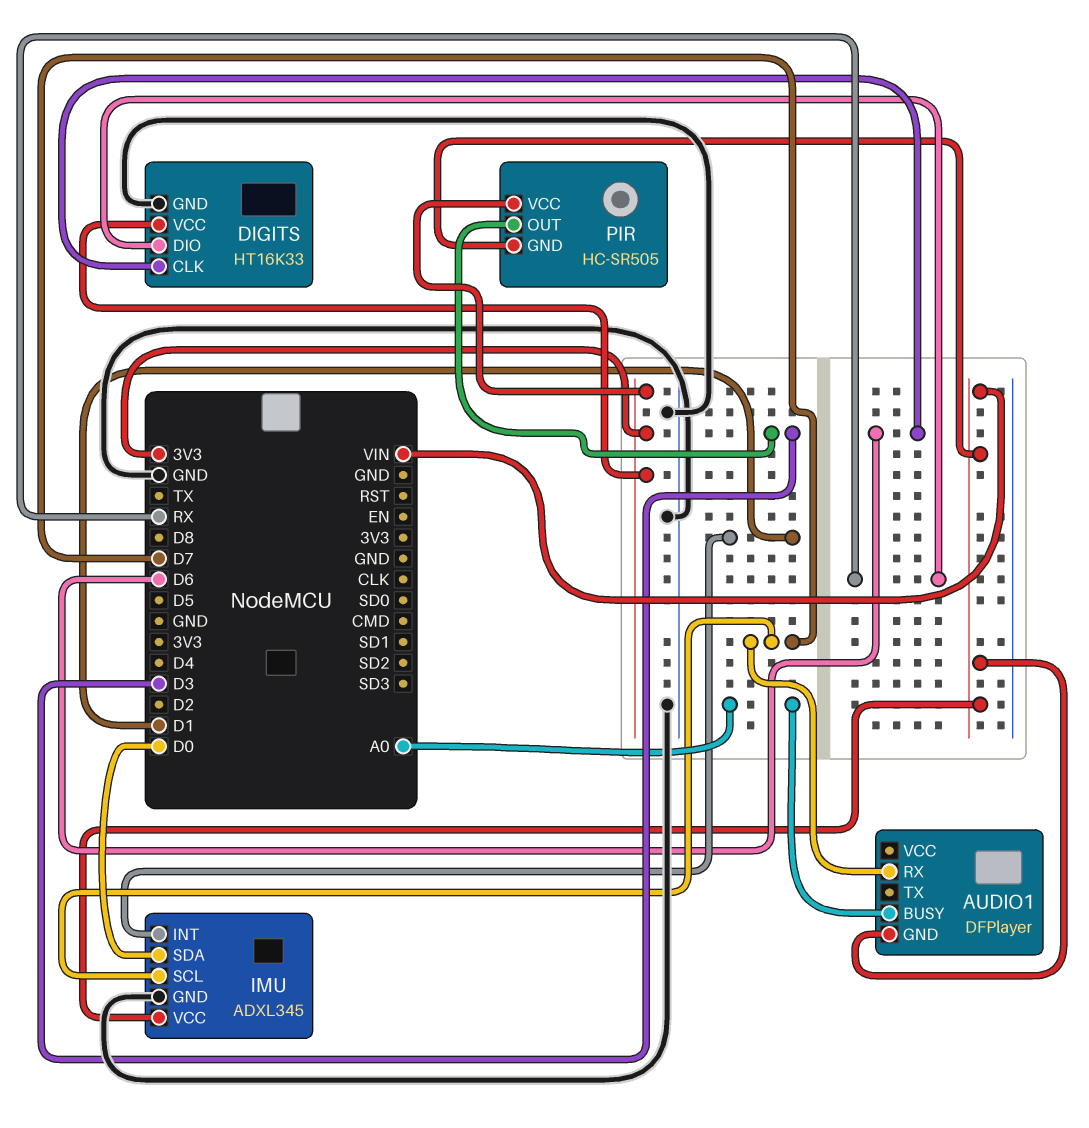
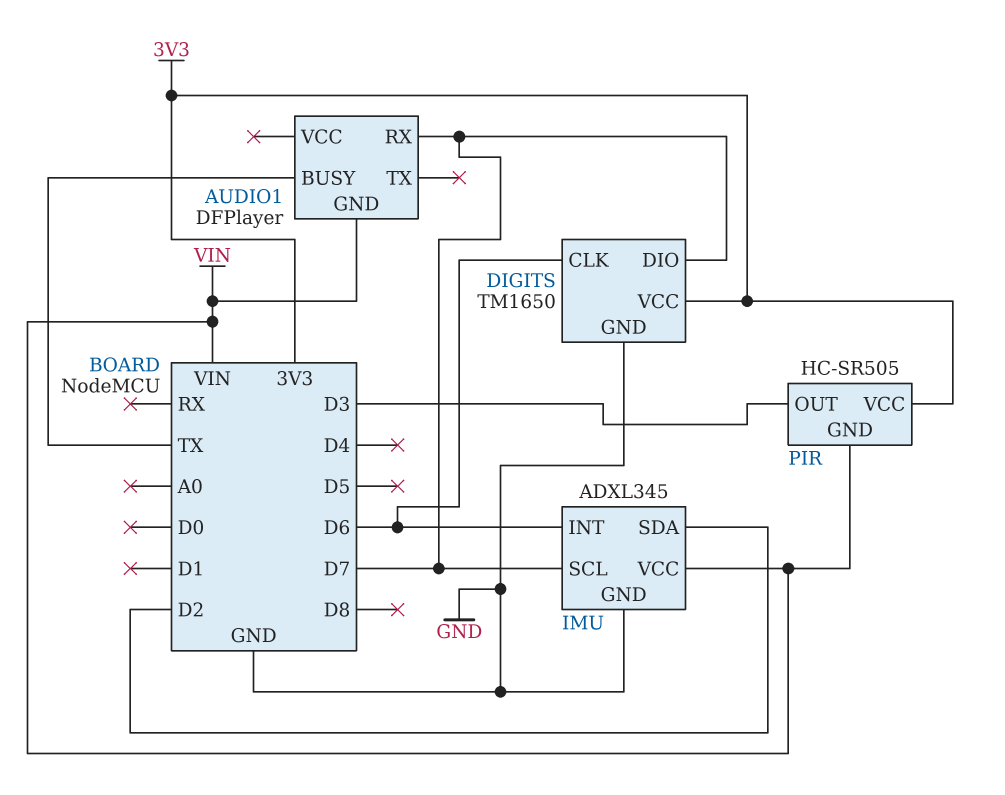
AUDIO1 pin BUSY: A0 -> TX
DIGITS: HT16K33 -> TM1650
DIGITS pin DIO: RX -> D7
IMU pin INT: D1 -> D6
IMU pin SDA: D0 -> D2

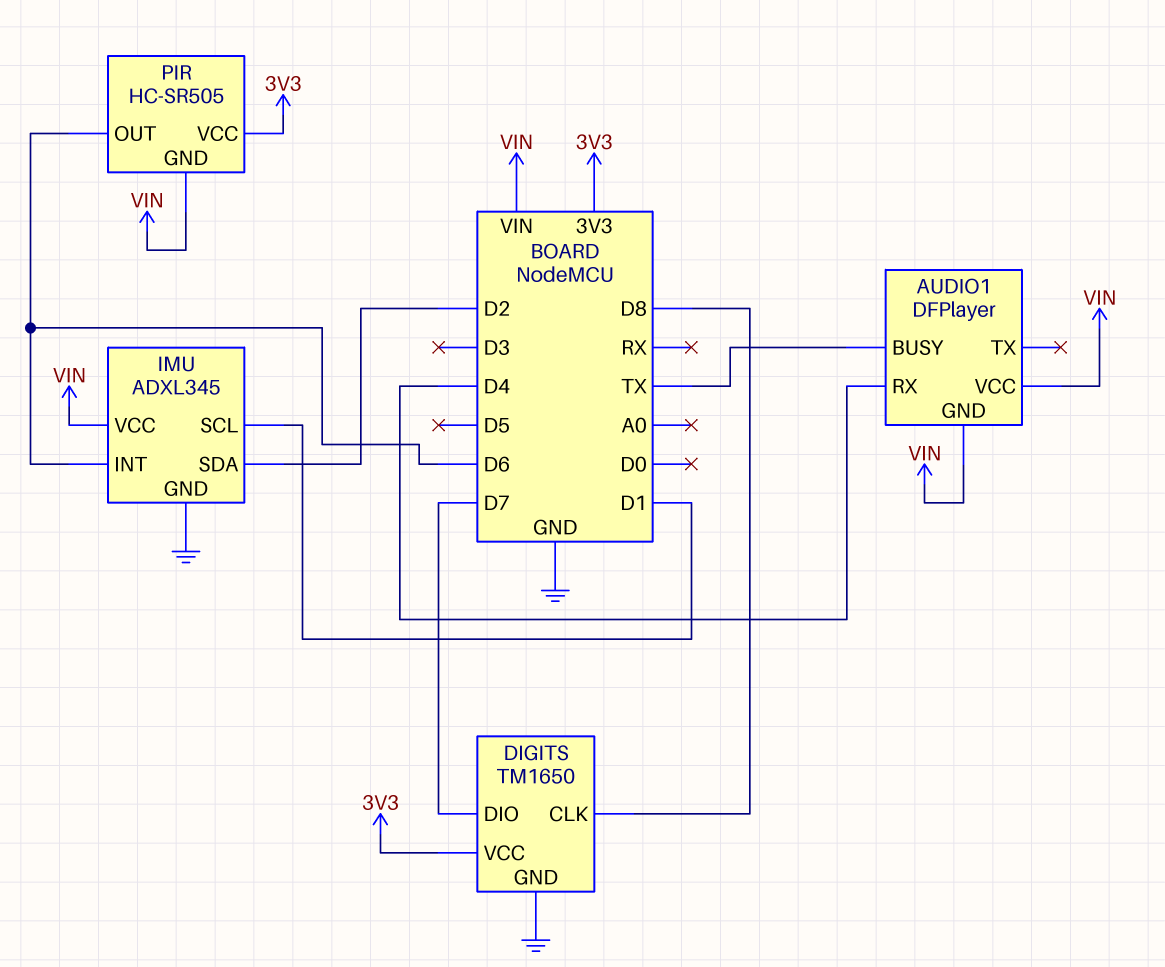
AUDIO1 pin RX: D7 -> D4
AUDIO1 pin VCC: none -> VIN
DIGITS pin CLK: D6 -> D8
IMU pin SCL: D7 -> D1
PIR pin OUT: D3 -> D6

